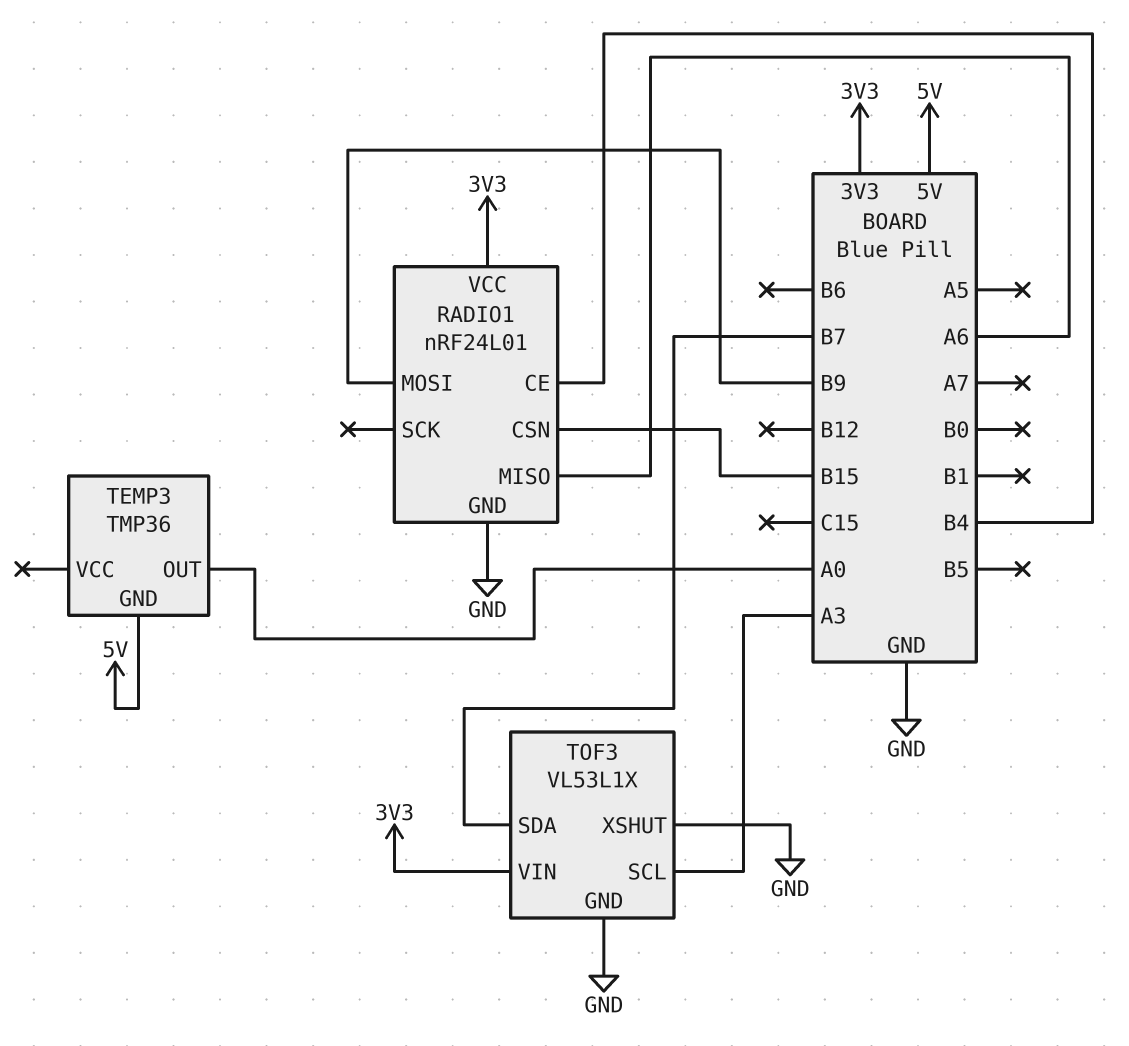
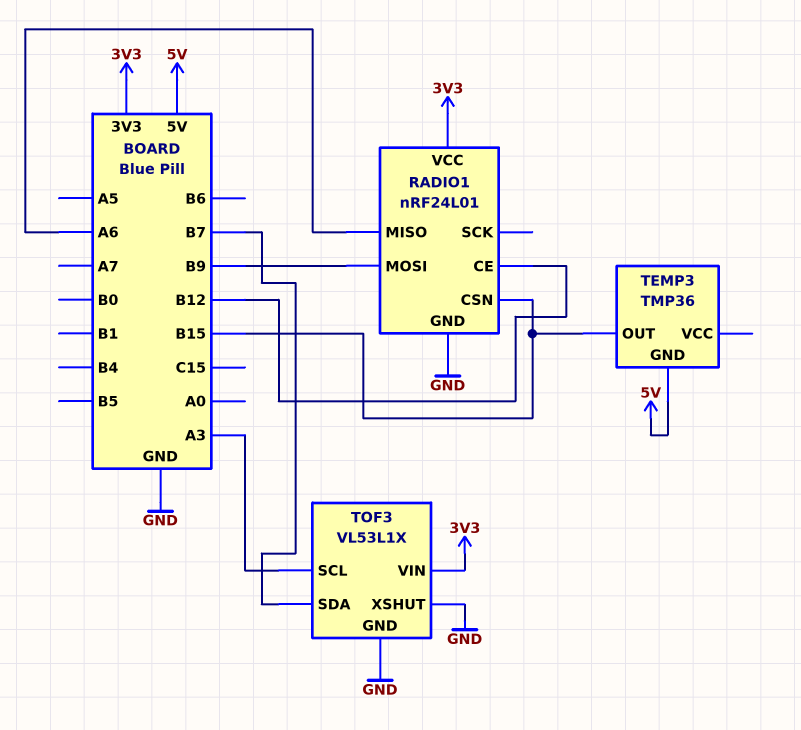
RADIO1 pin CE: B4 -> B12
TEMP3 pin OUT: A0 -> B15

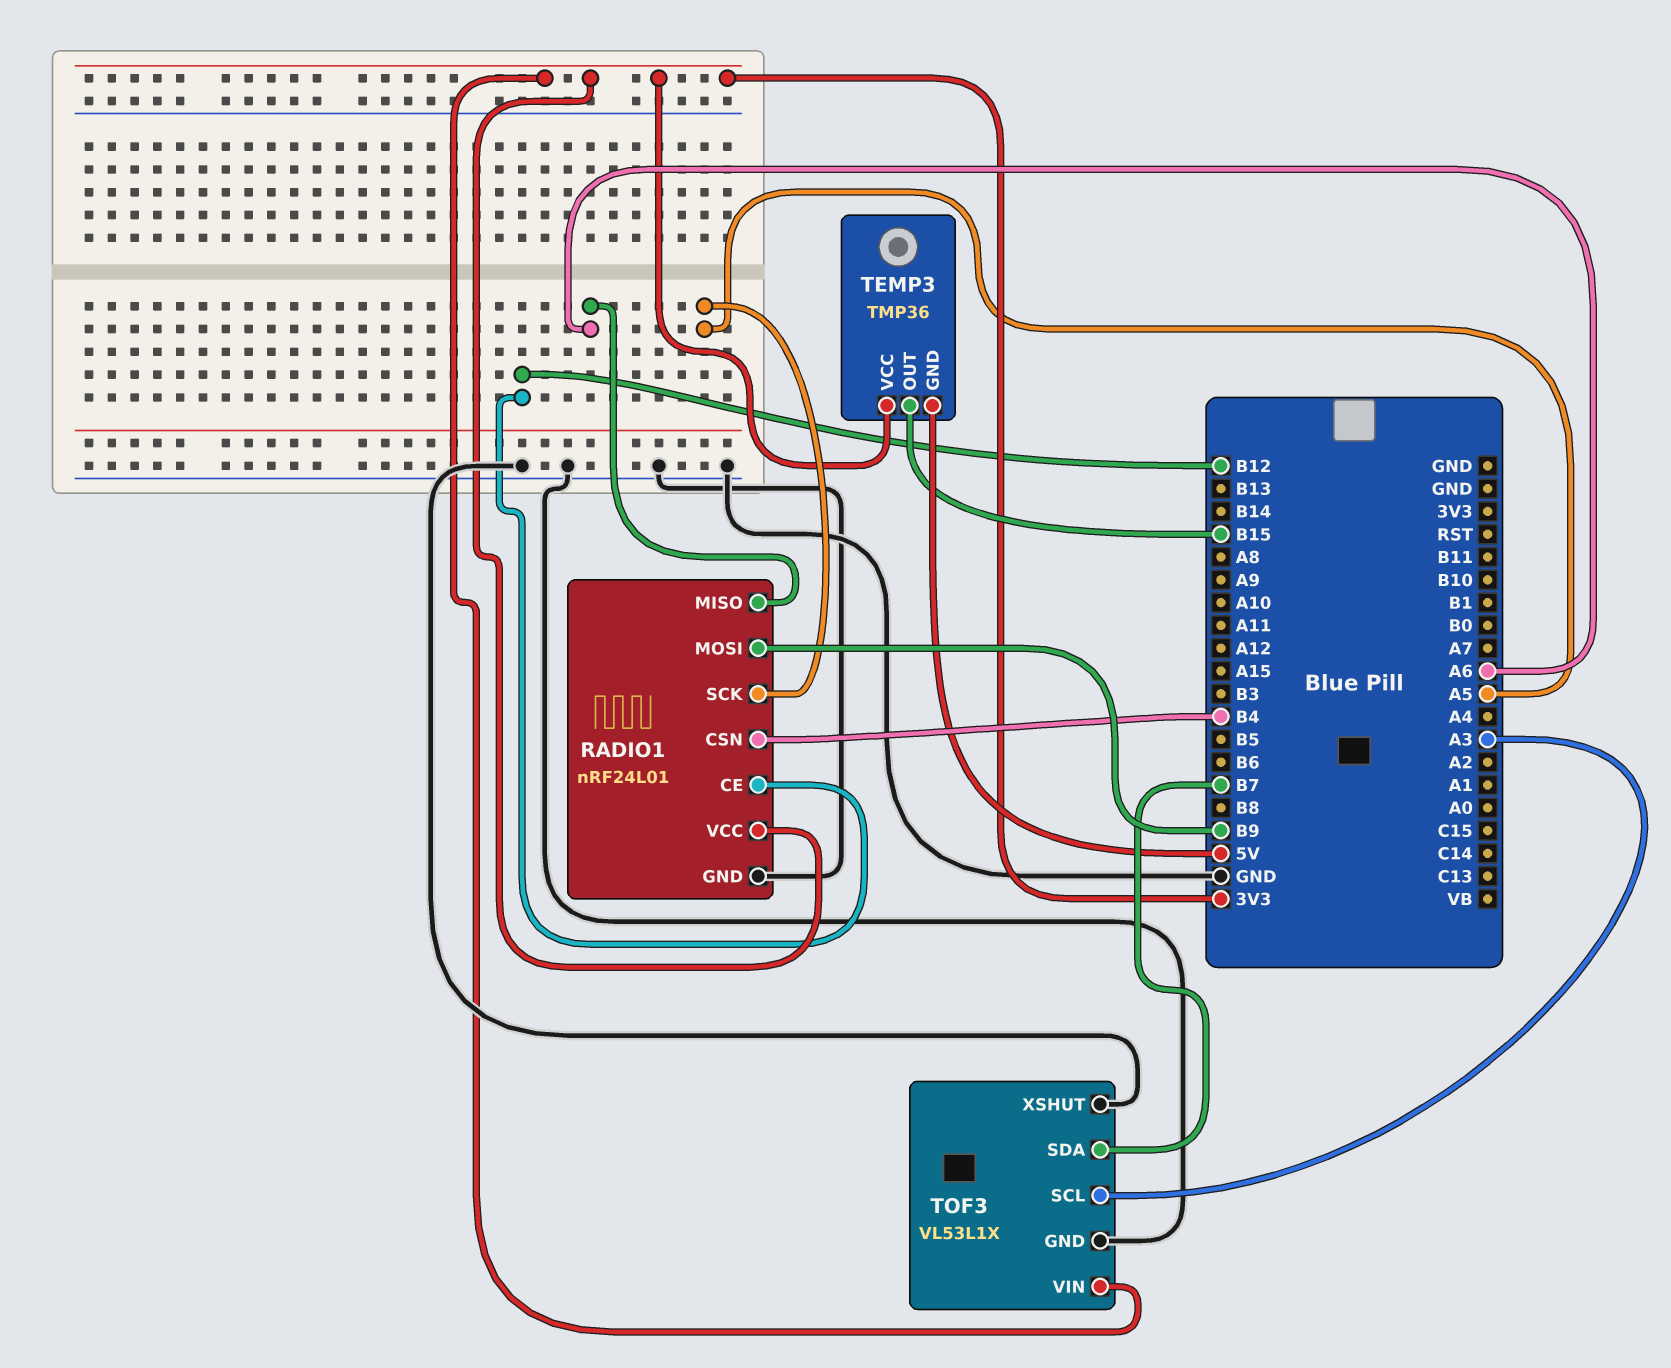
RADIO1 pin CSN: B15 -> B4
RADIO1 pin SCK: none -> A5
TEMP3 pin VCC: none -> 3V3

